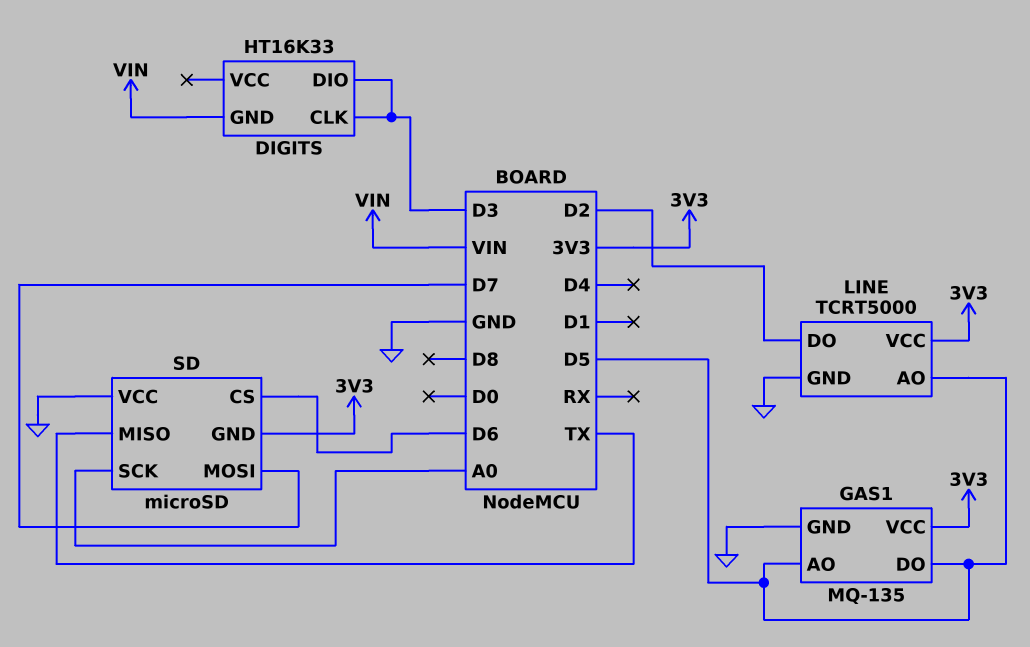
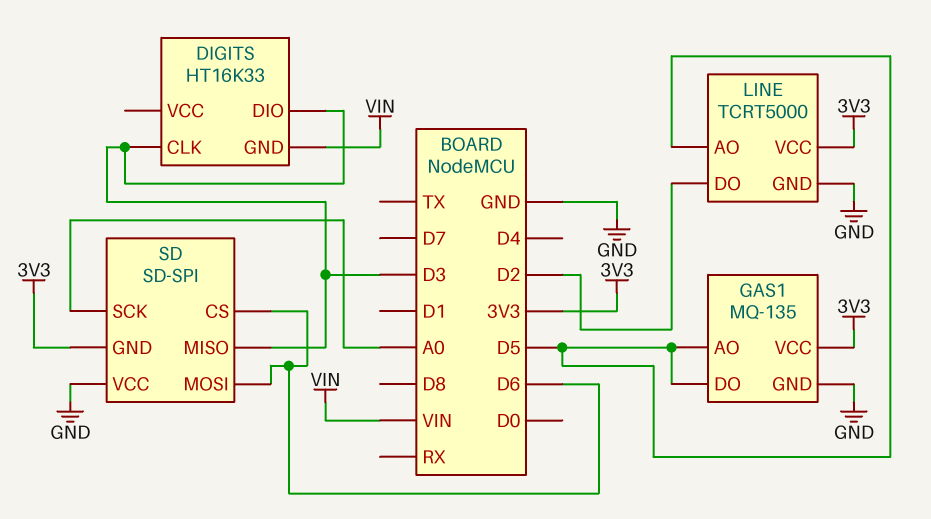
SD: microSD -> SD-SPI
SD pin MISO: TX -> D3
SD pin MOSI: D7 -> D6

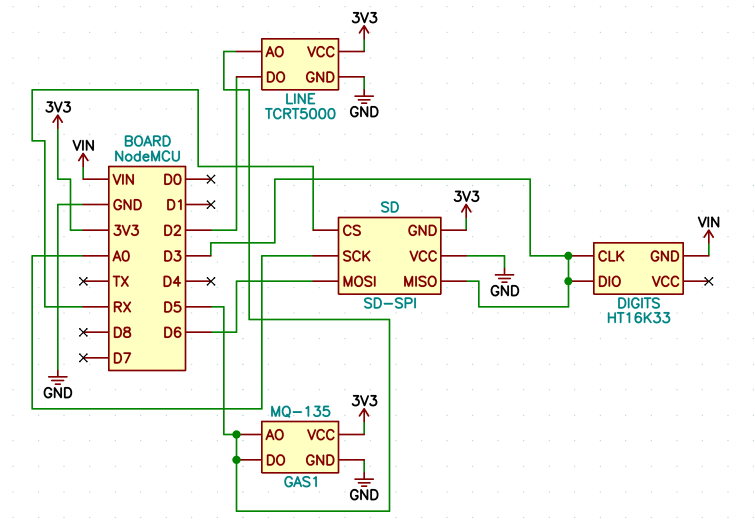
SD pin CS: D6 -> RX

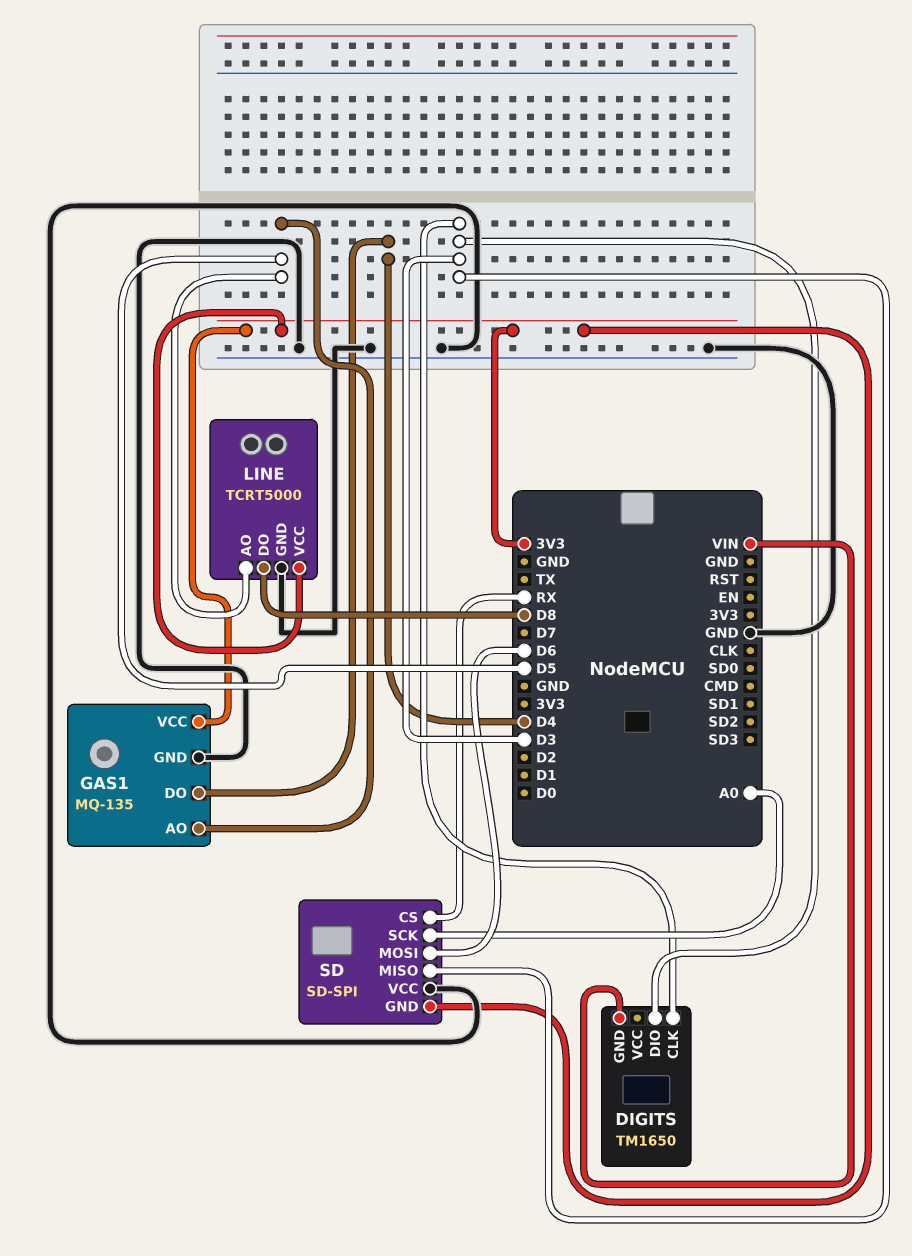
DIGITS: HT16K33 -> TM1650
GAS1 pin DO: D5 -> D4
LINE pin DO: D2 -> D8

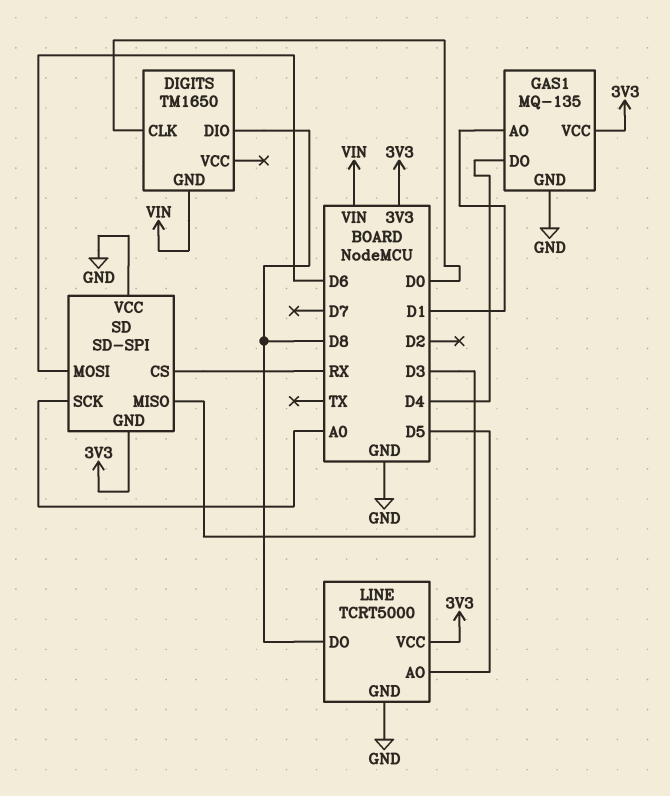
DIGITS pin CLK: D3 -> D0
DIGITS pin DIO: D3 -> D8
GAS1 pin AO: D5 -> D1

